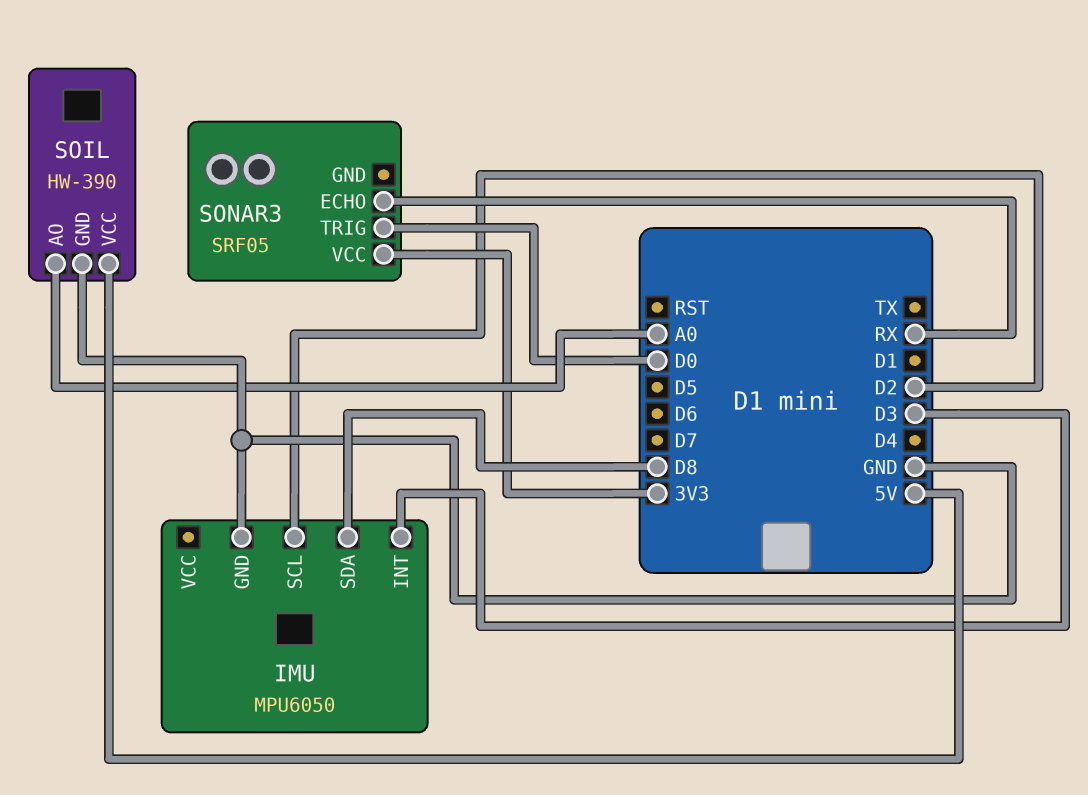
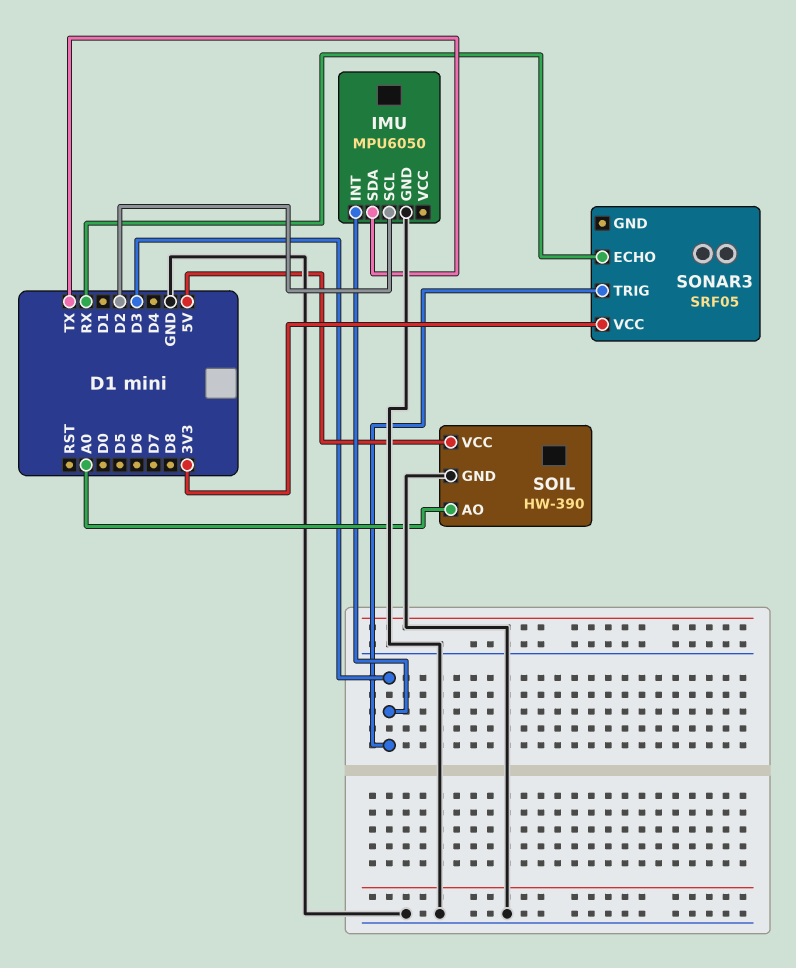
IMU pin SDA: D8 -> TX
SONAR3 pin TRIG: D0 -> D3

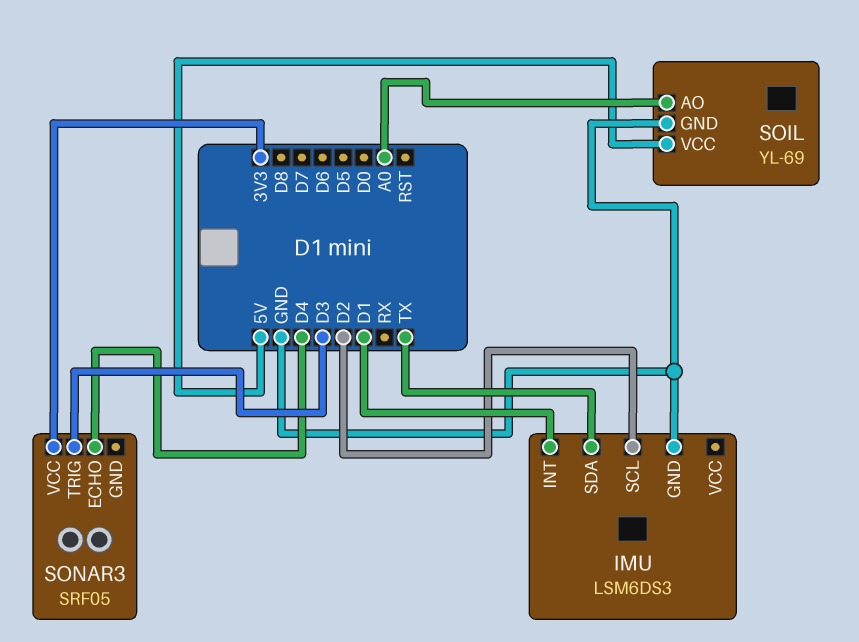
IMU: MPU6050 -> LSM6DS3
IMU pin INT: D3 -> D1
SOIL: HW-390 -> YL-69
SONAR3 pin ECHO: RX -> D4

